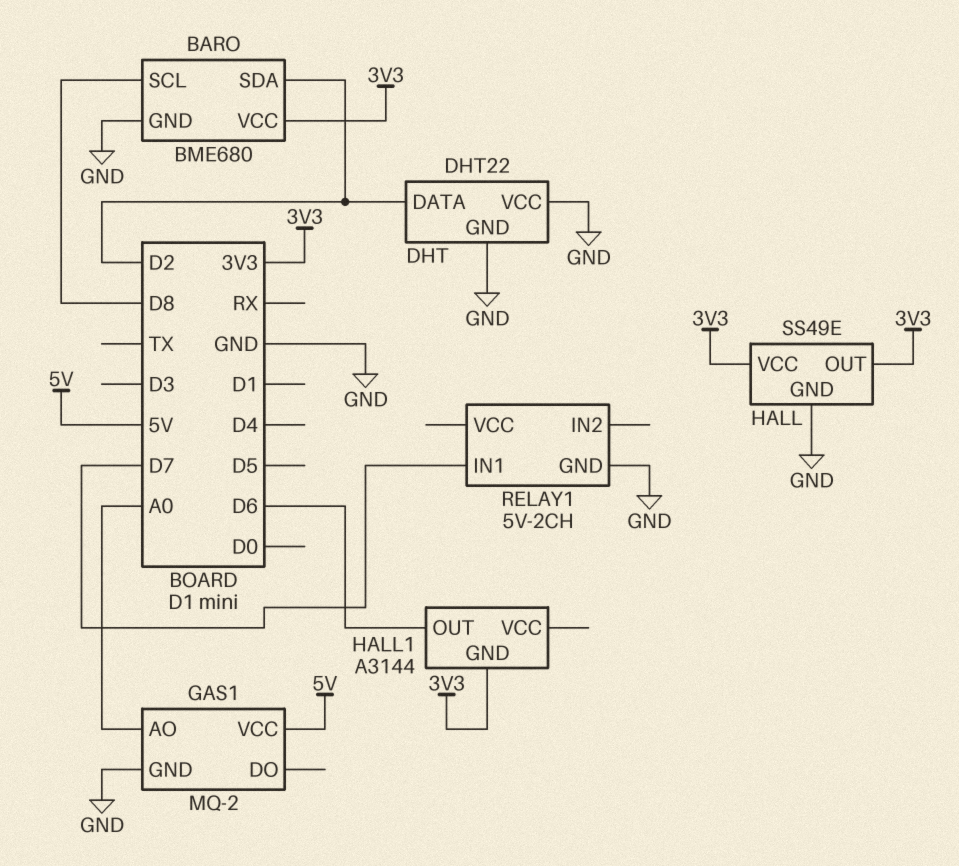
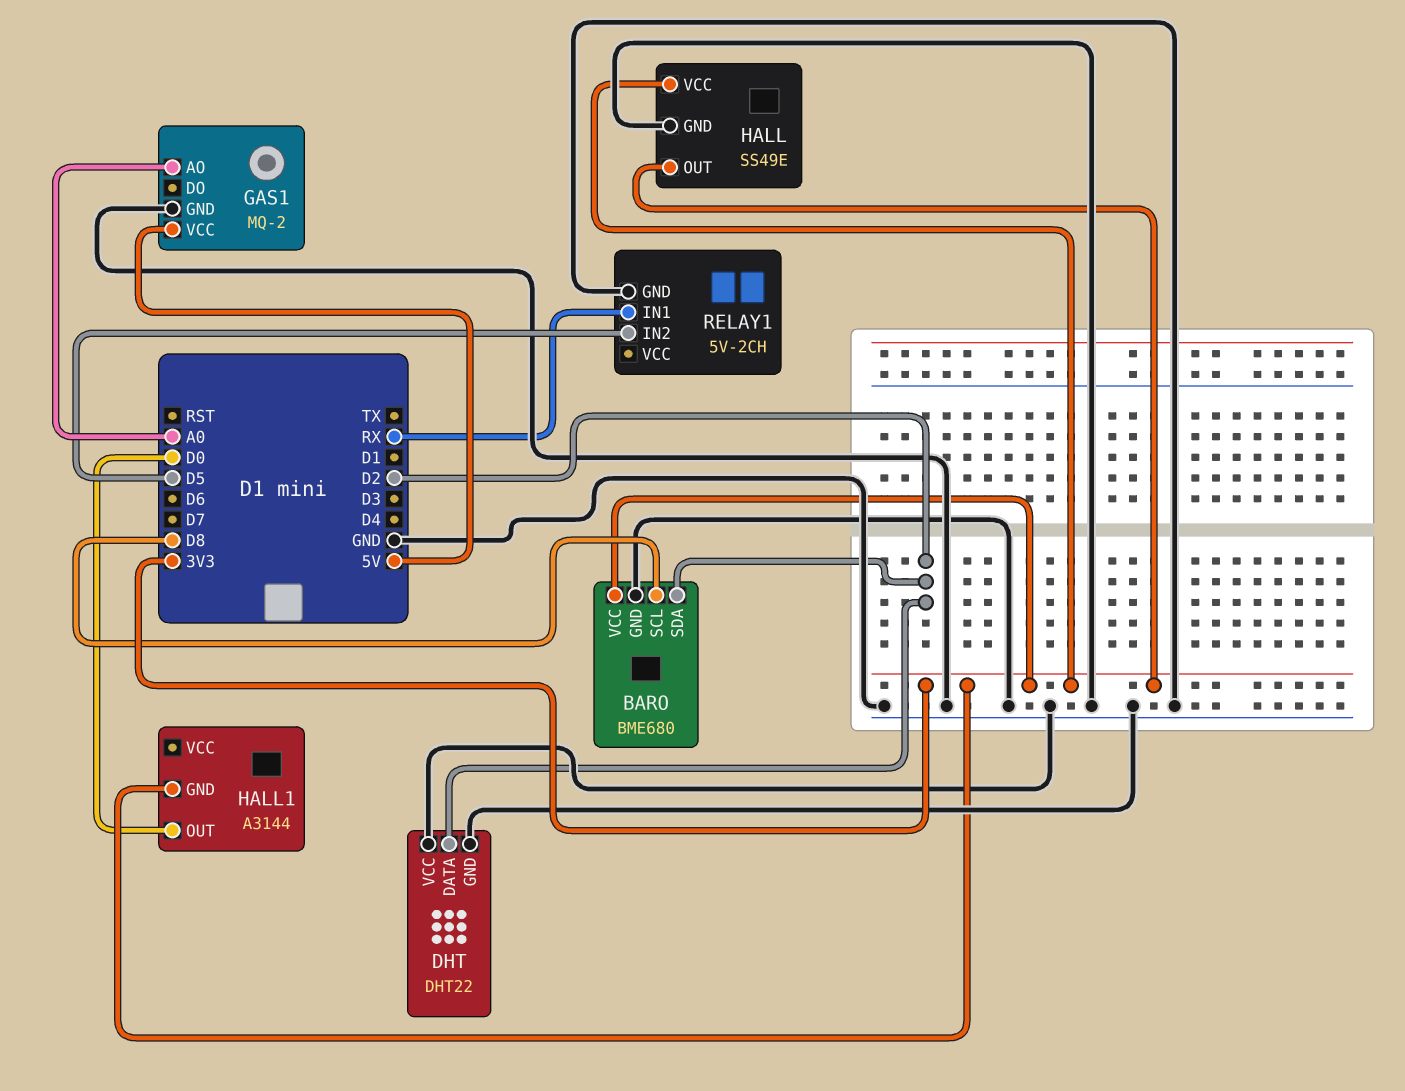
HALL1 pin OUT: D6 -> D0
RELAY1 pin IN1: D7 -> RX
RELAY1 pin IN2: none -> D5

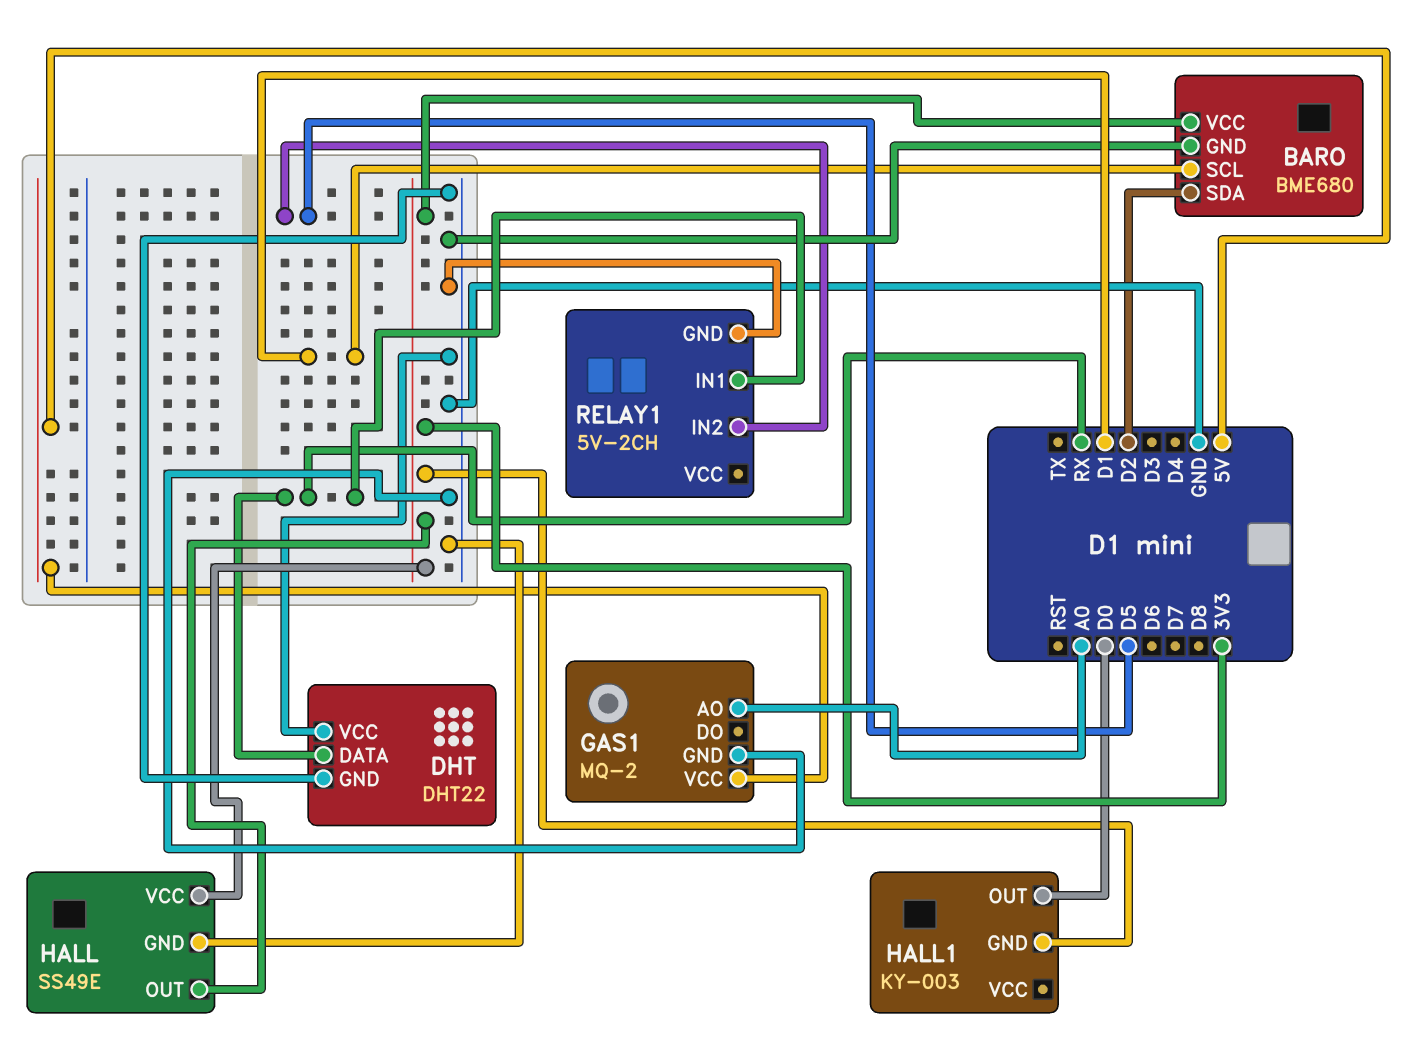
BARO pin SCL: D8 -> D1
DHT pin DATA: D2 -> RX
HALL1: A3144 -> KY-003

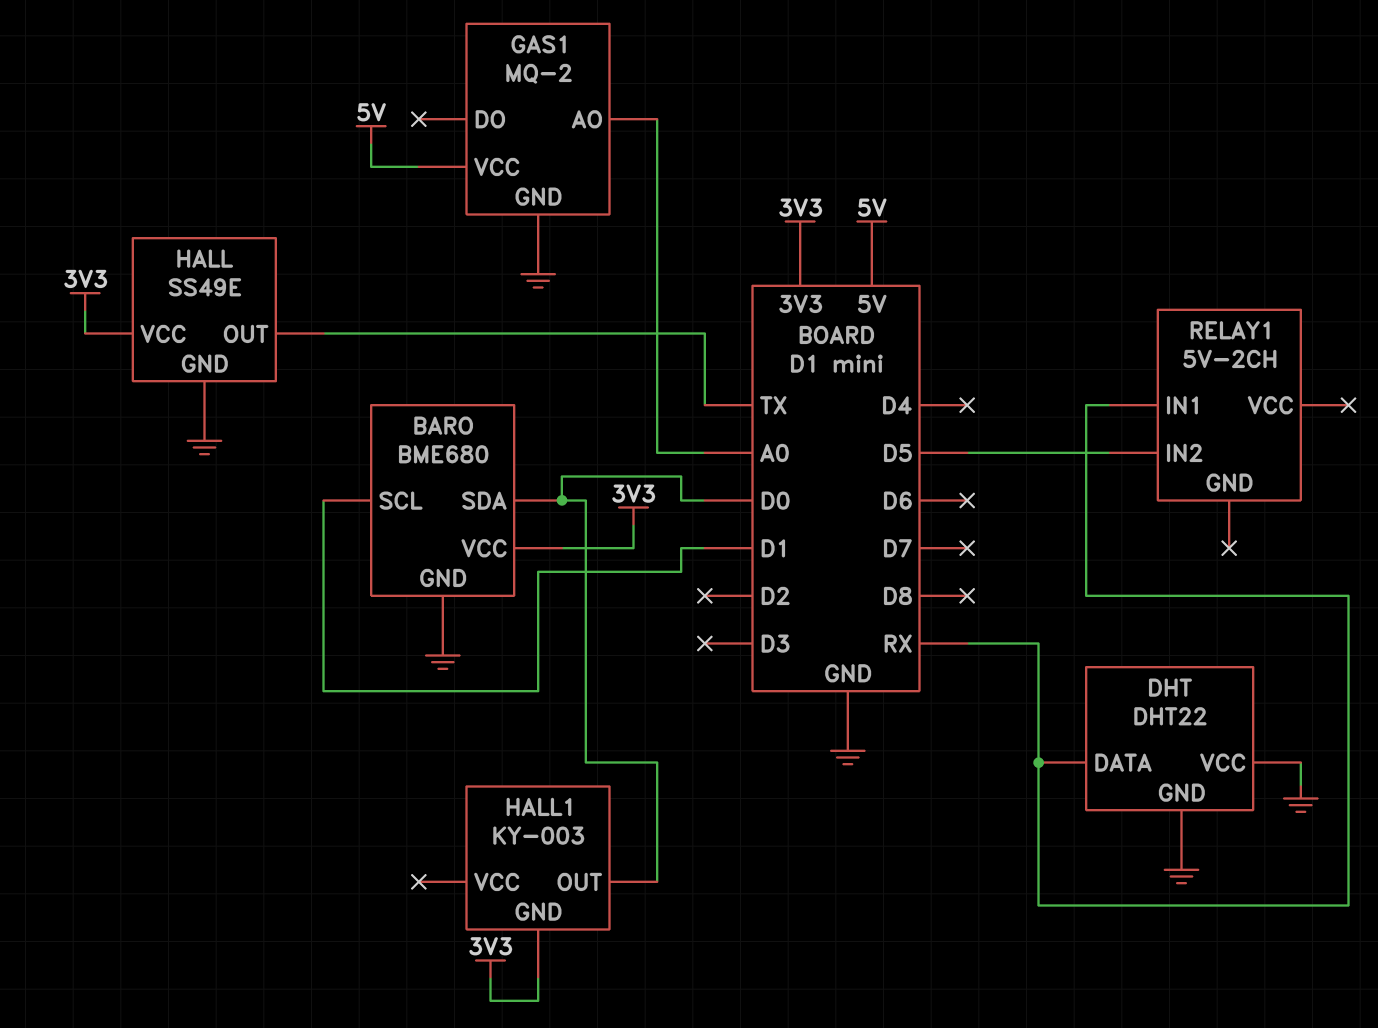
BARO pin SDA: D2 -> D0
HALL pin OUT: 3V3 -> TX
RELAY1 pin GND: GND -> none

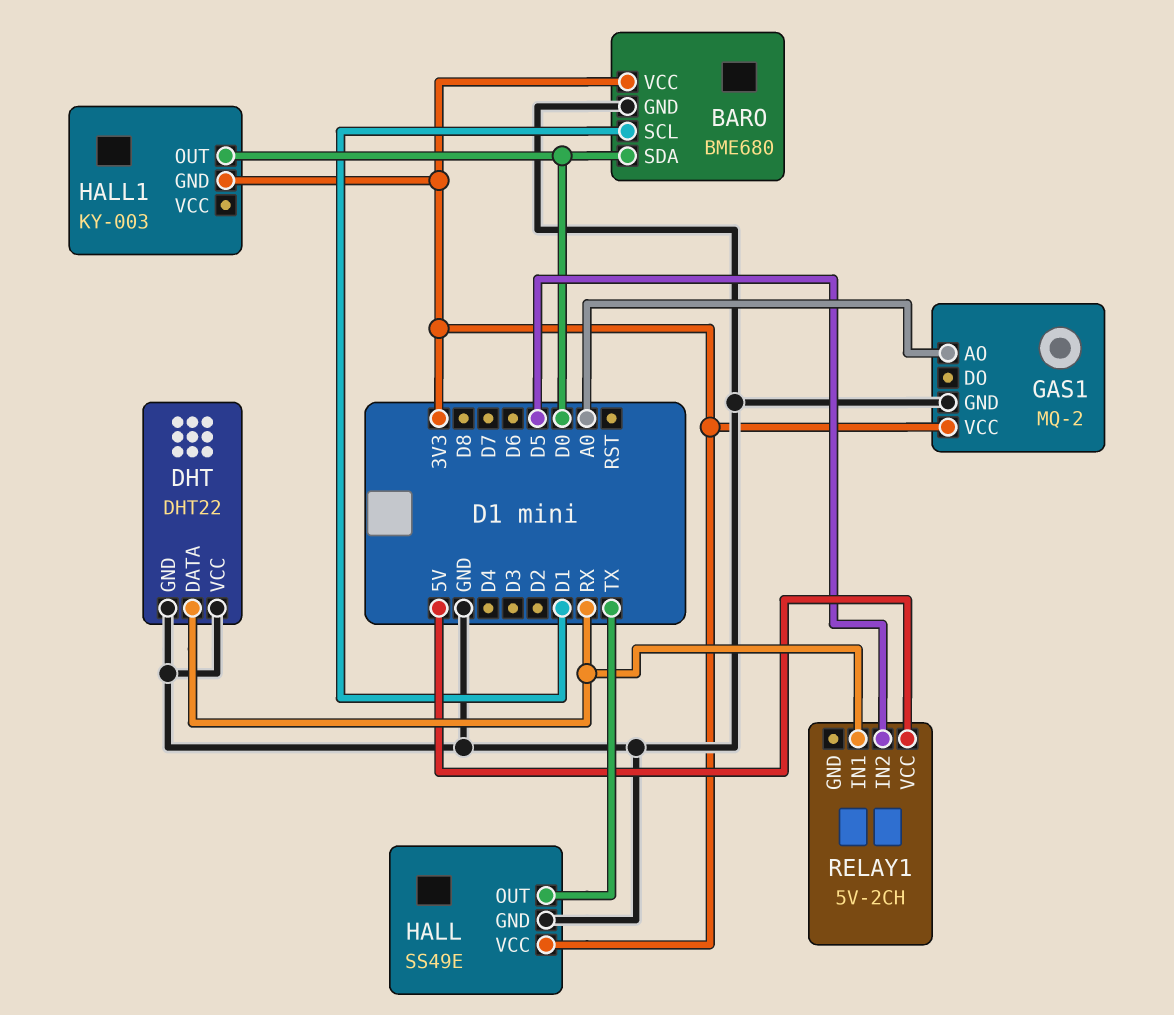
GAS1 pin VCC: 5V -> 3V3
RELAY1 pin VCC: none -> 5V

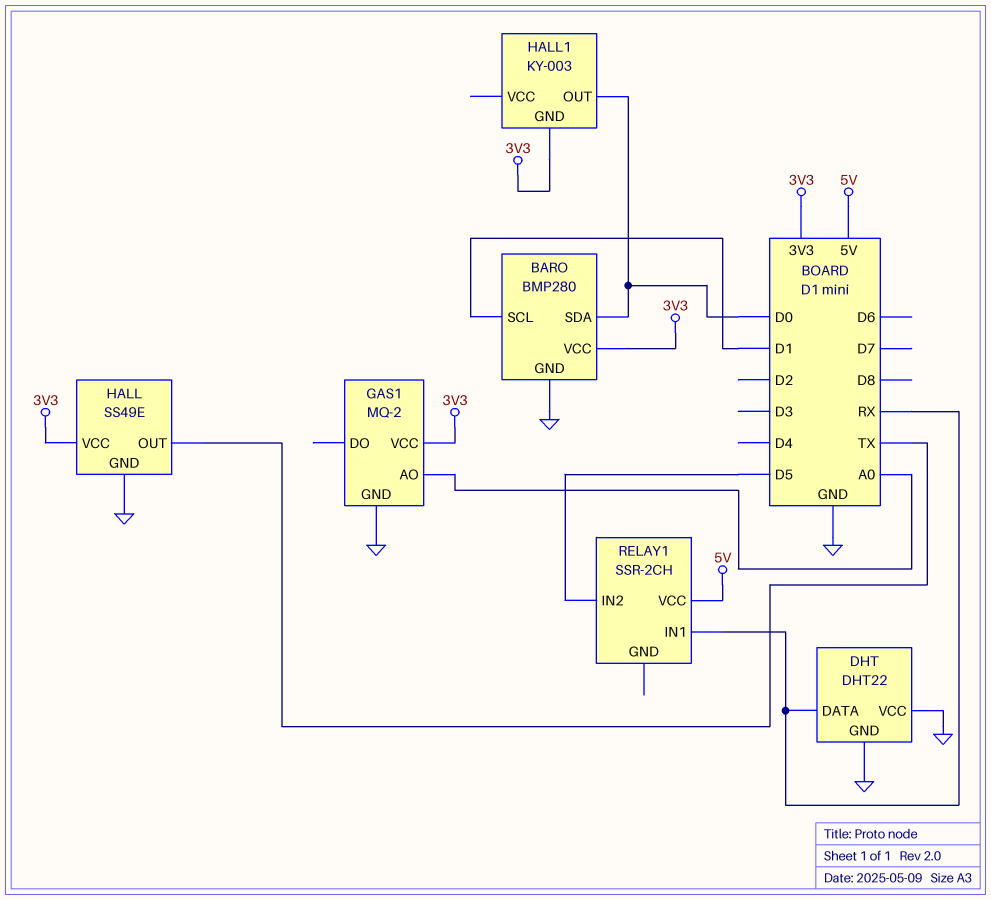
BARO: BME680 -> BMP280
RELAY1: 5V-2CH -> SSR-2CH

